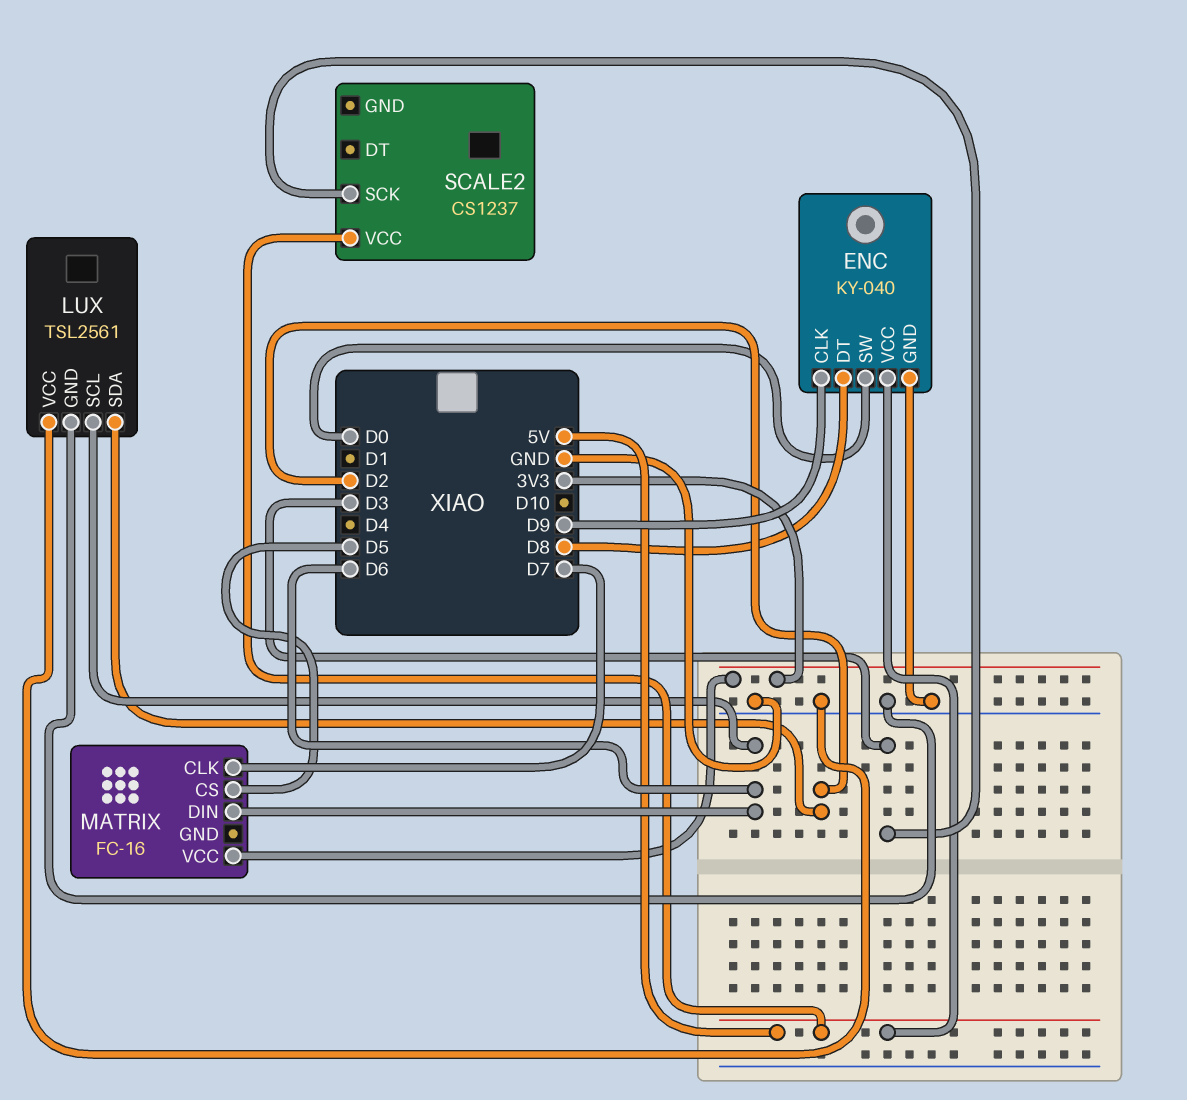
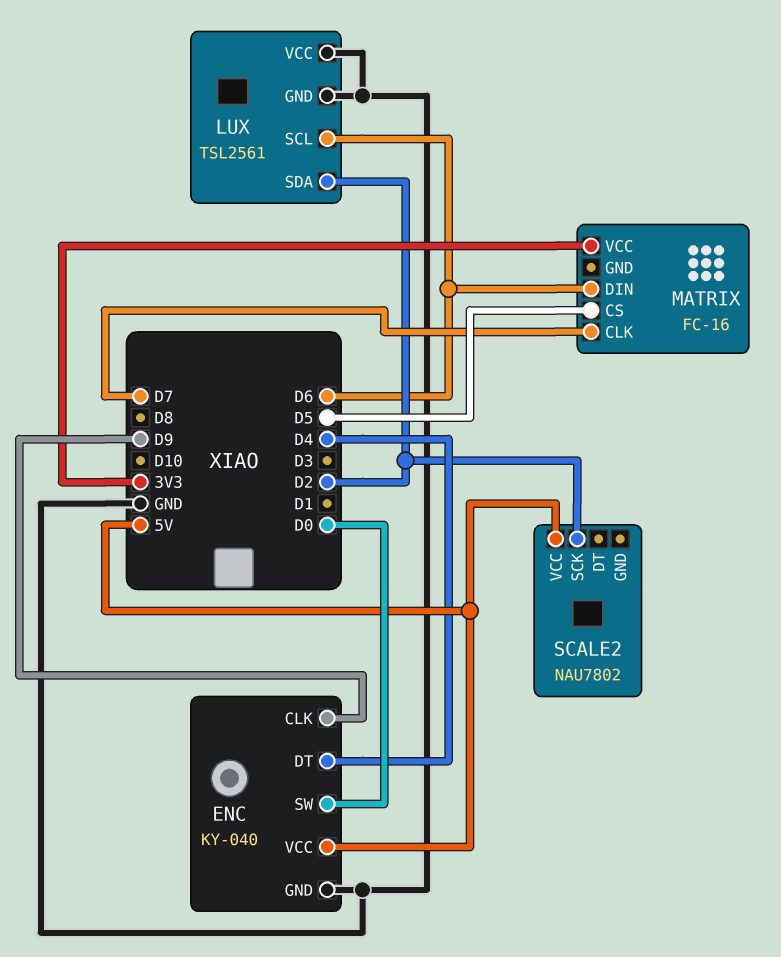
ENC pin DT: D8 -> D4
SCALE2: CS1237 -> NAU7802
SCALE2 pin SCK: D3 -> D2

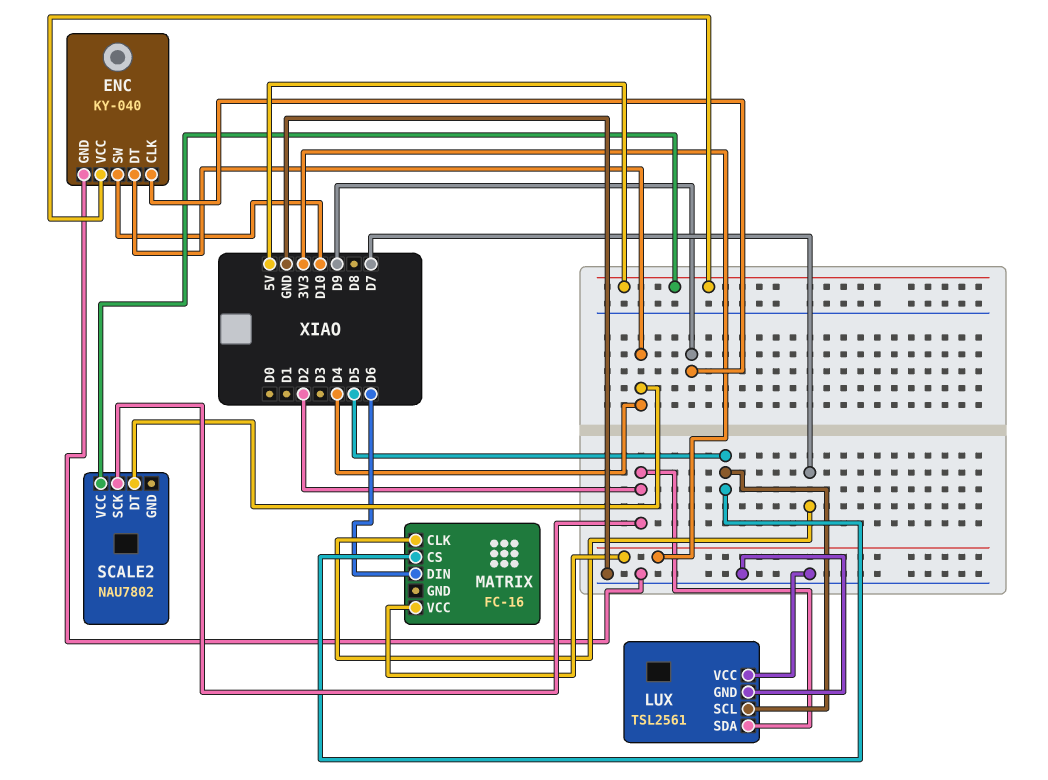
ENC pin SW: D0 -> D10
LUX pin SCL: D6 -> D5
SCALE2 pin DT: none -> D4

